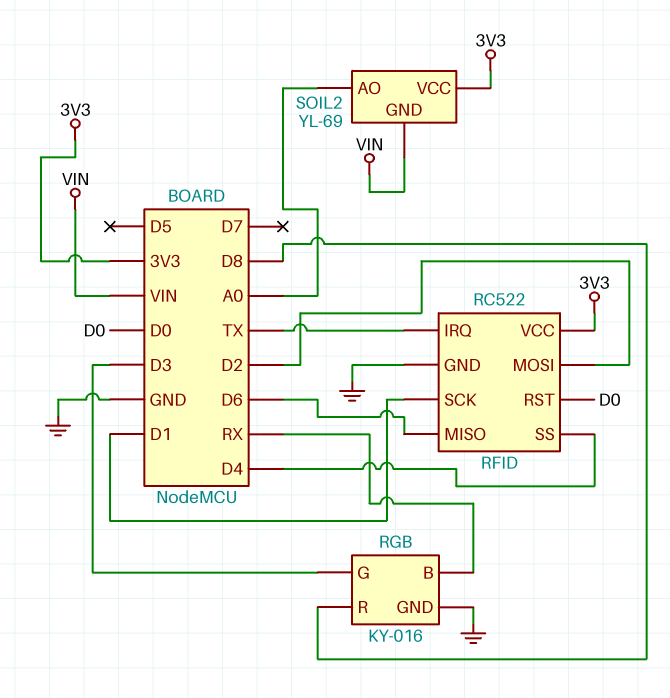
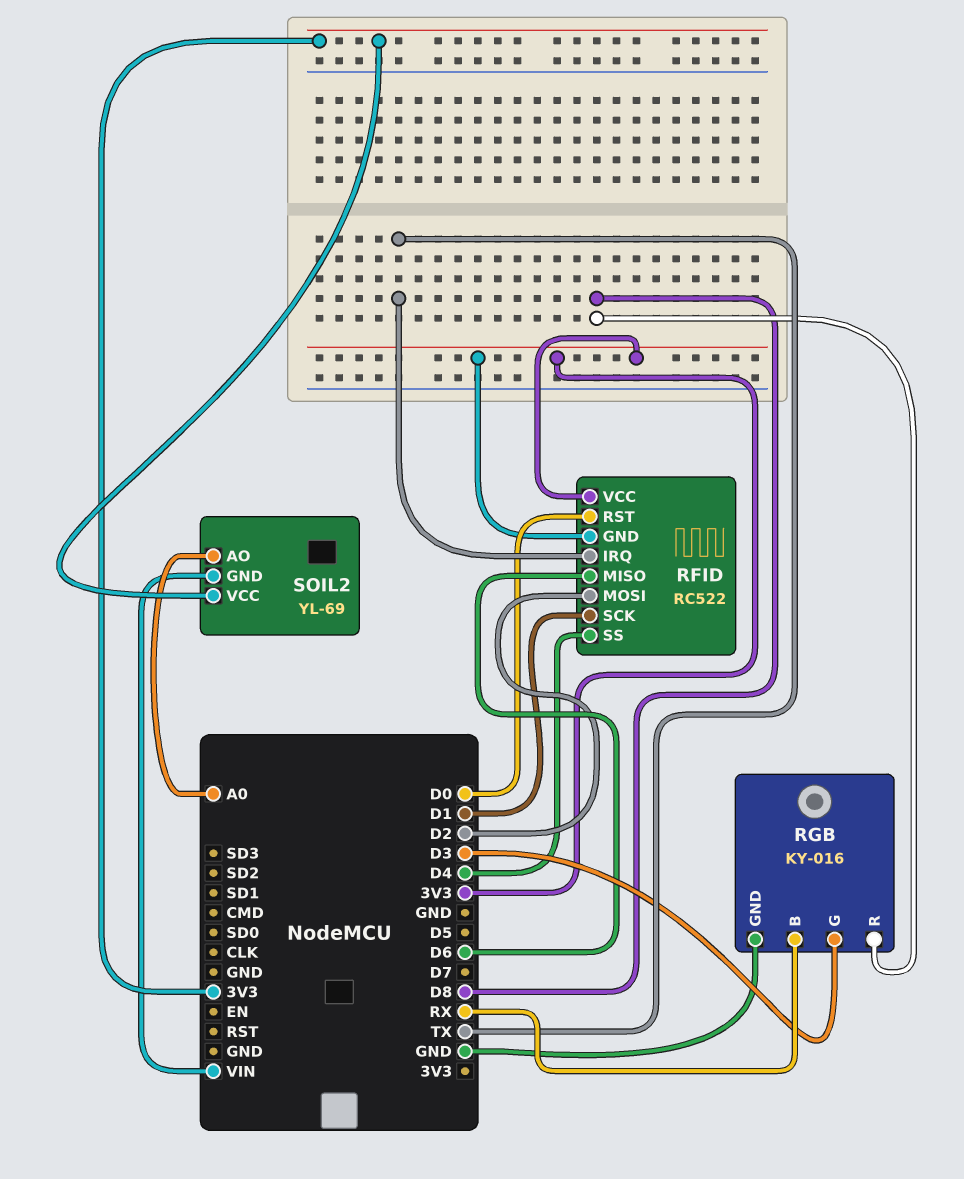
RFID pin GND: GND -> 3V3

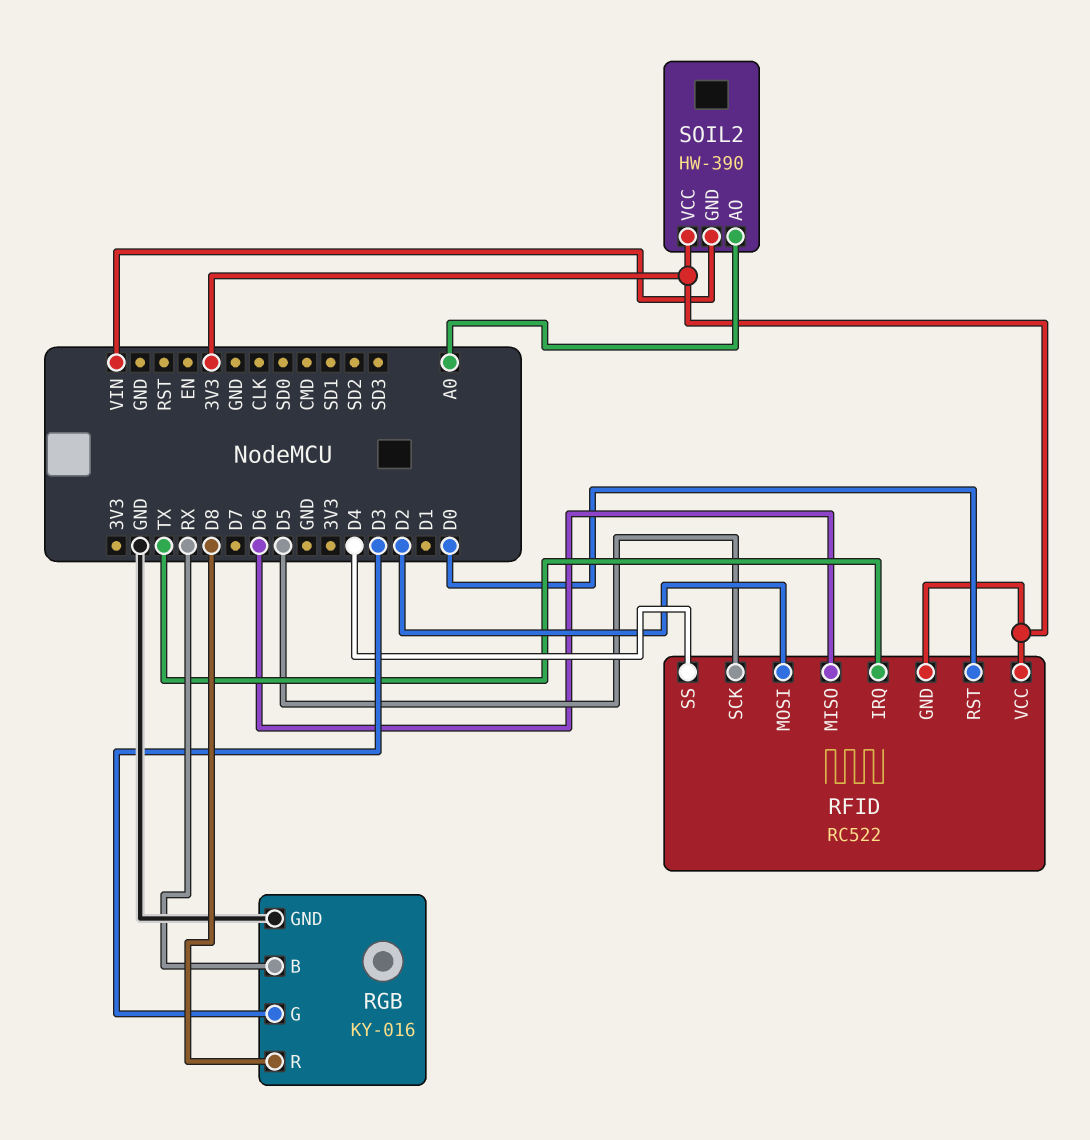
RFID pin SCK: D1 -> D5
SOIL2: YL-69 -> HW-390

